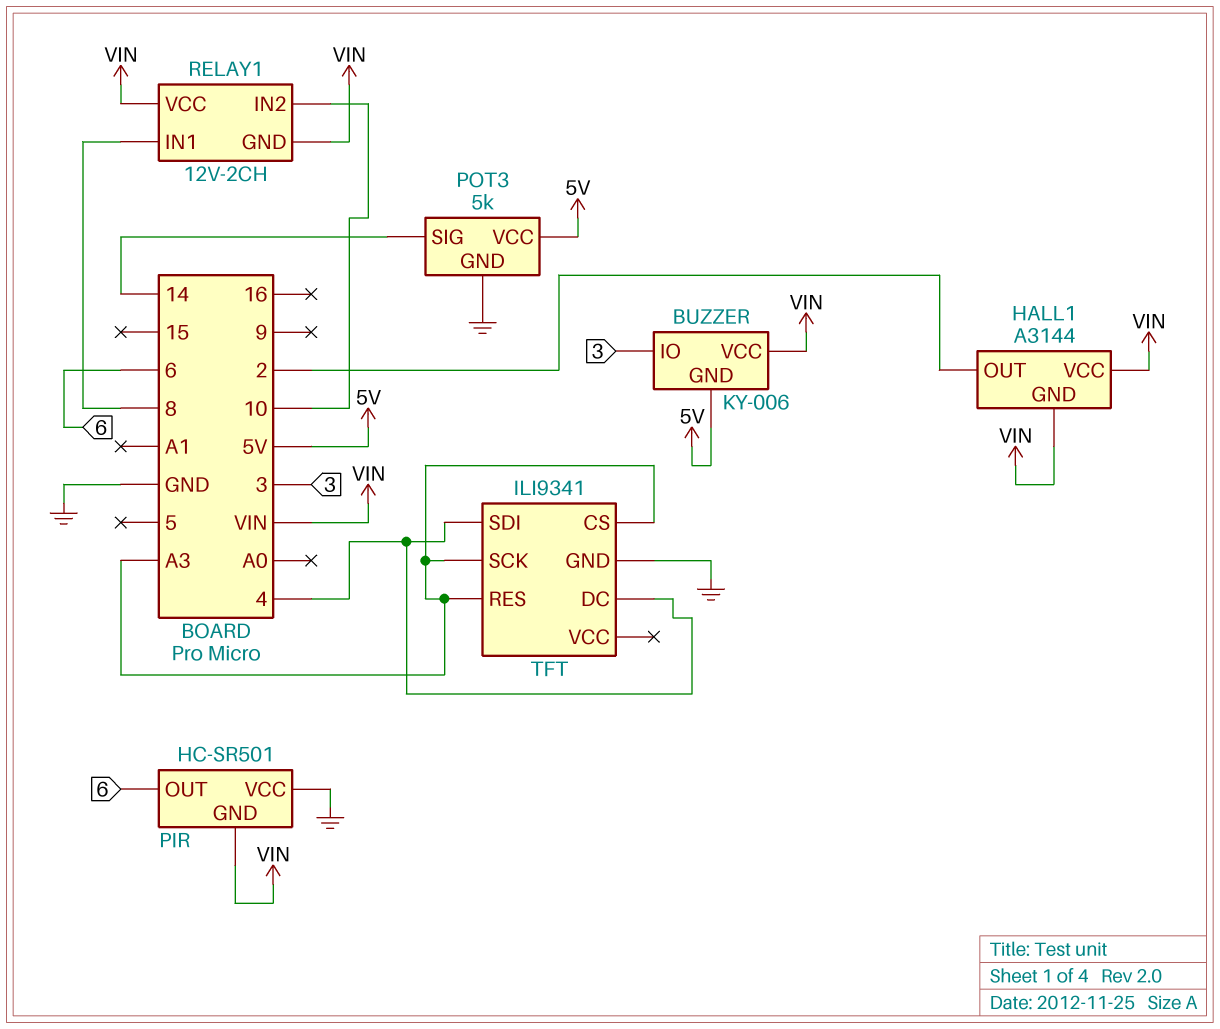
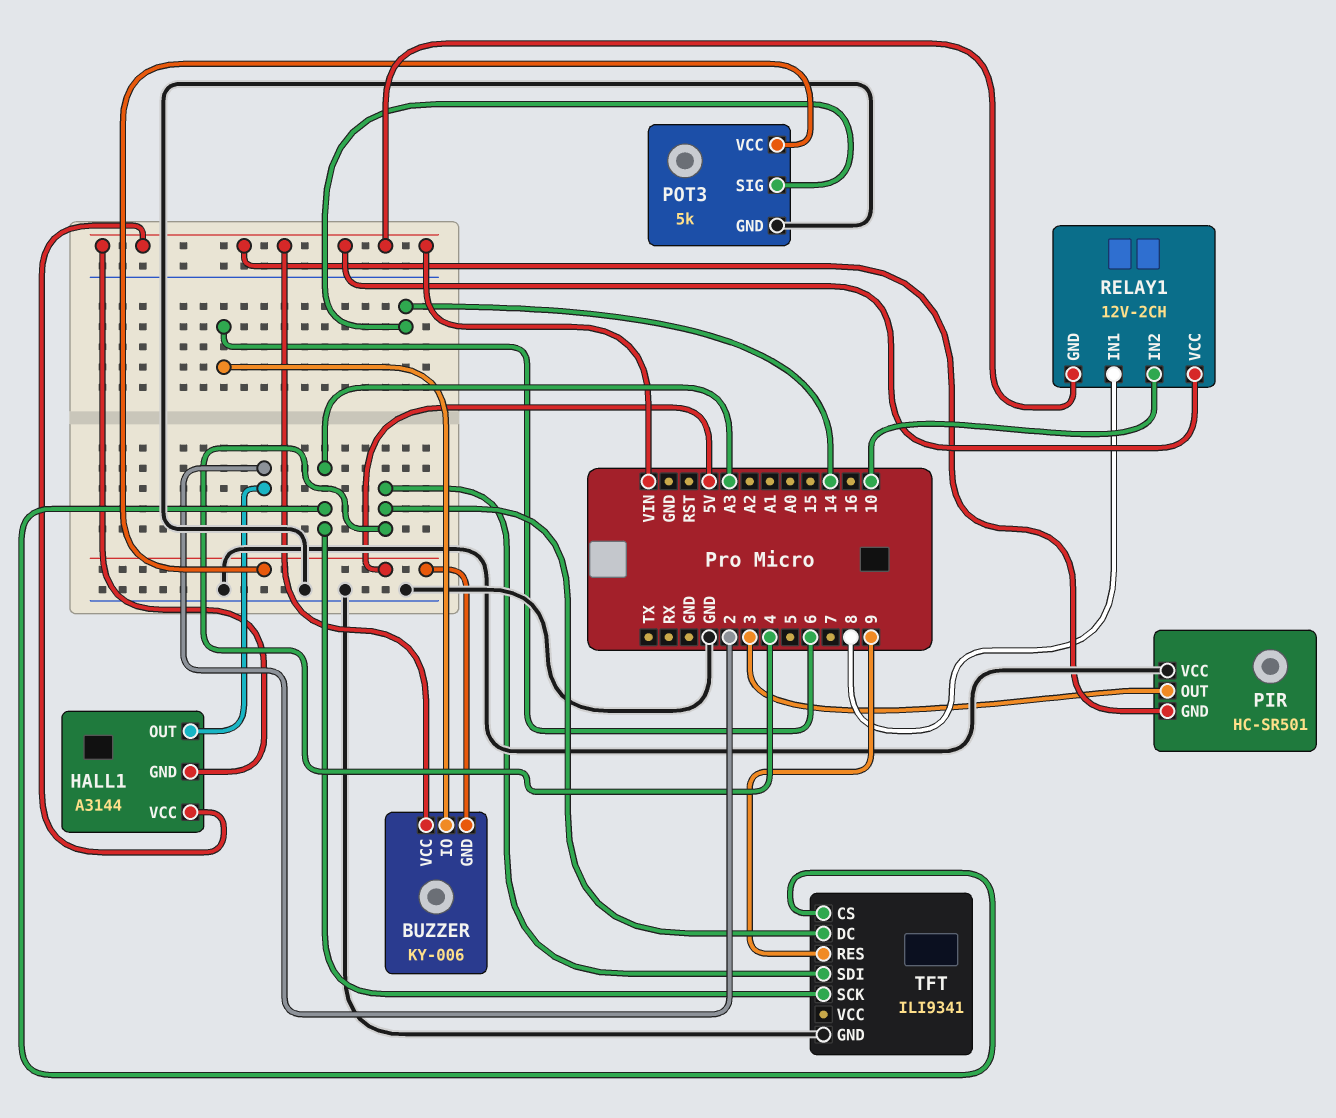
BUZZER pin IO: 3 -> 6
PIR pin OUT: 6 -> 3
TFT pin RES: A3 -> 9

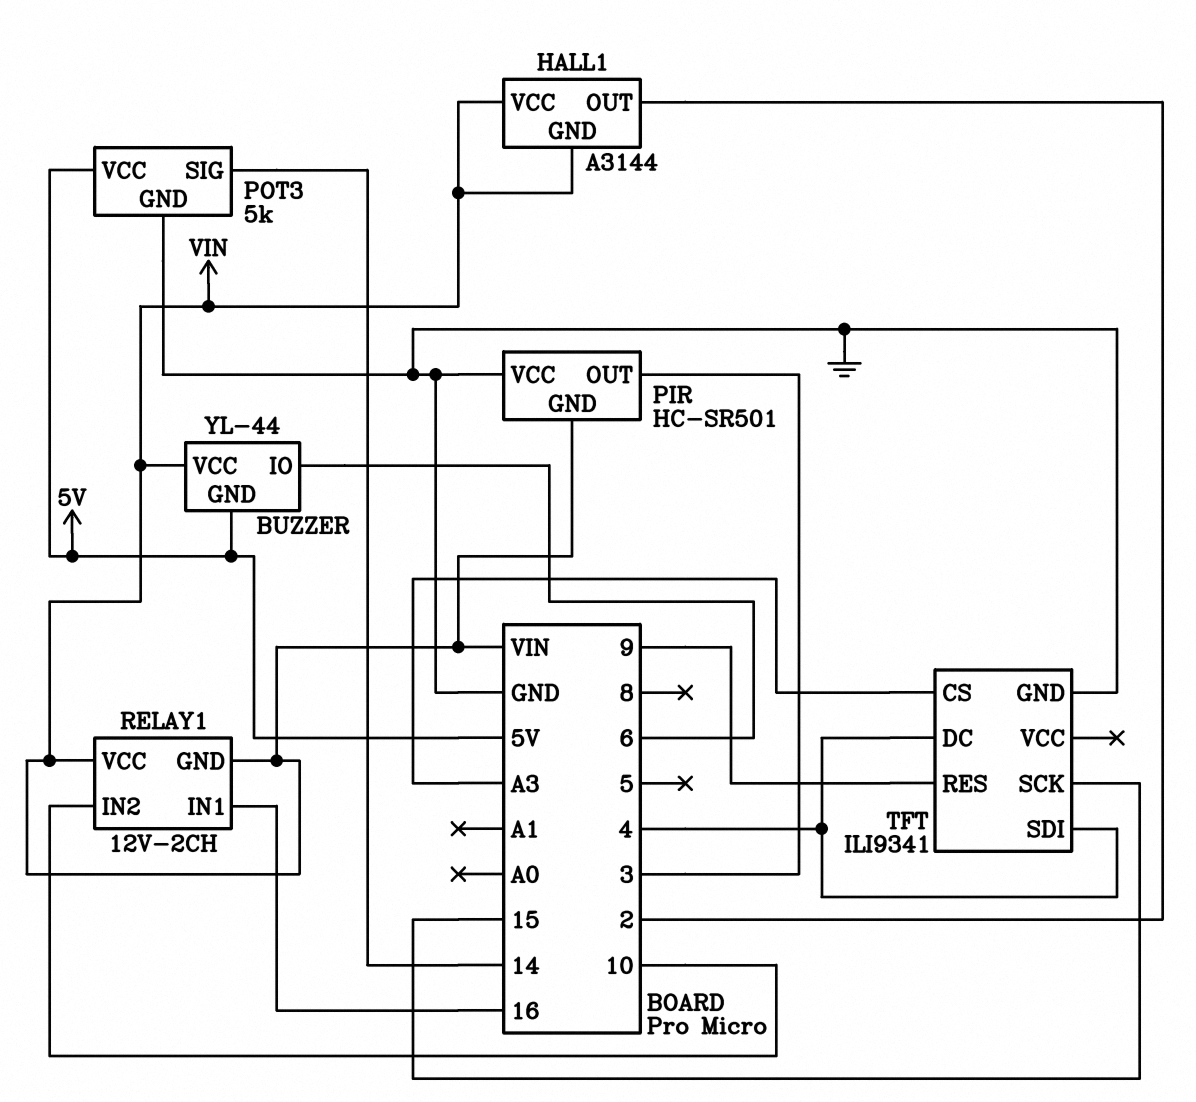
BUZZER: KY-006 -> YL-44
RELAY1 pin IN1: 8 -> 16
TFT pin SCK: A3 -> 15

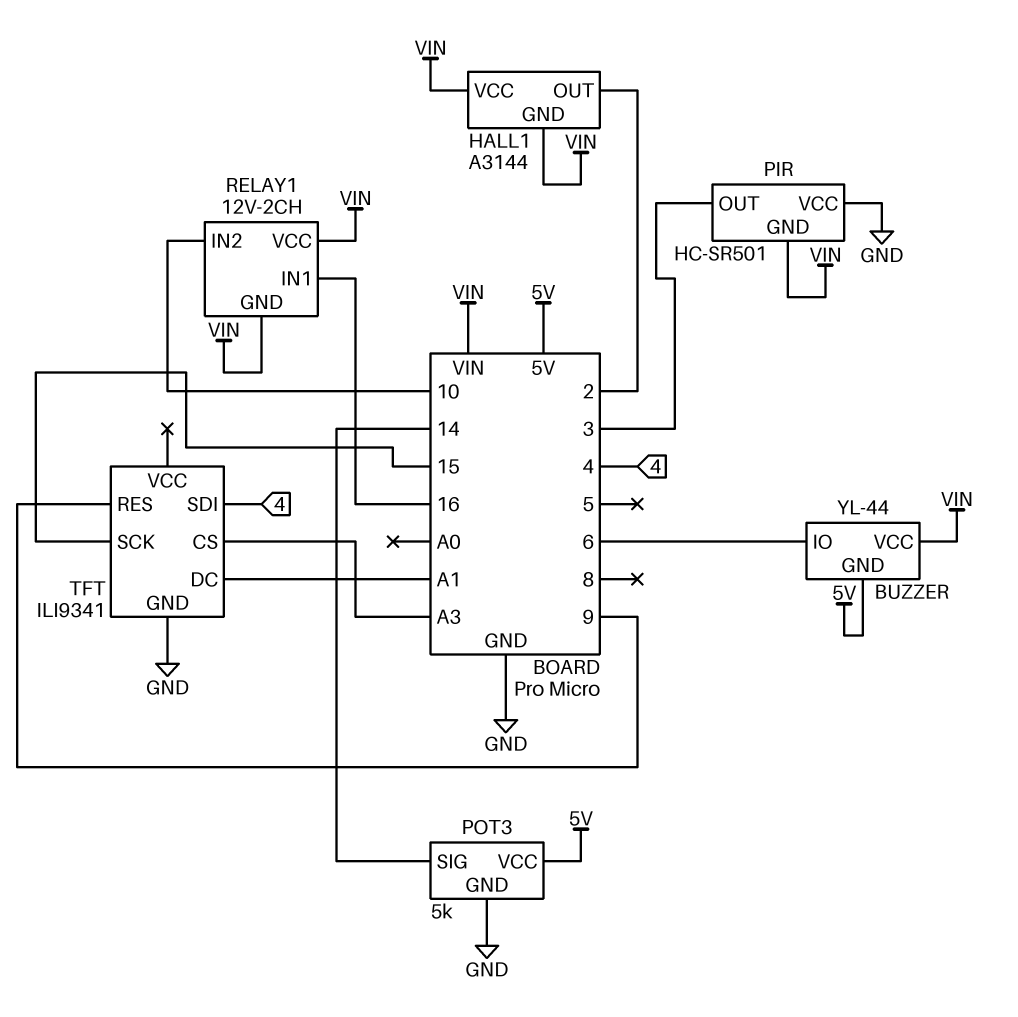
TFT pin DC: 4 -> A1

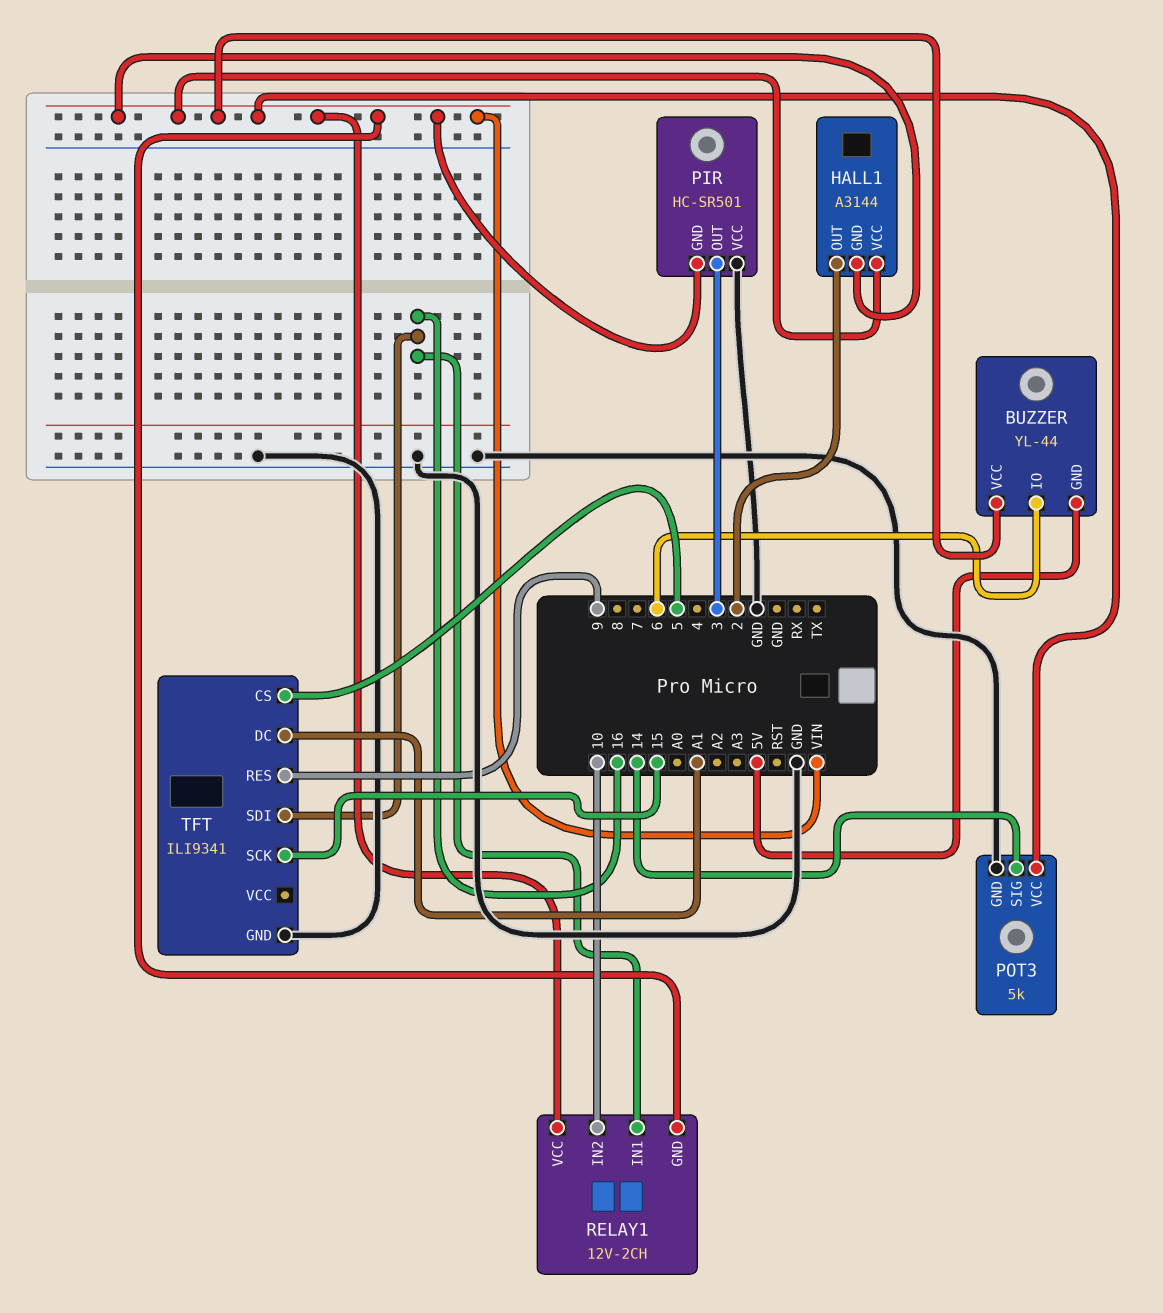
POT3 pin VCC: 5V -> VIN
TFT pin CS: A3 -> 5
TFT pin SDI: 4 -> 16

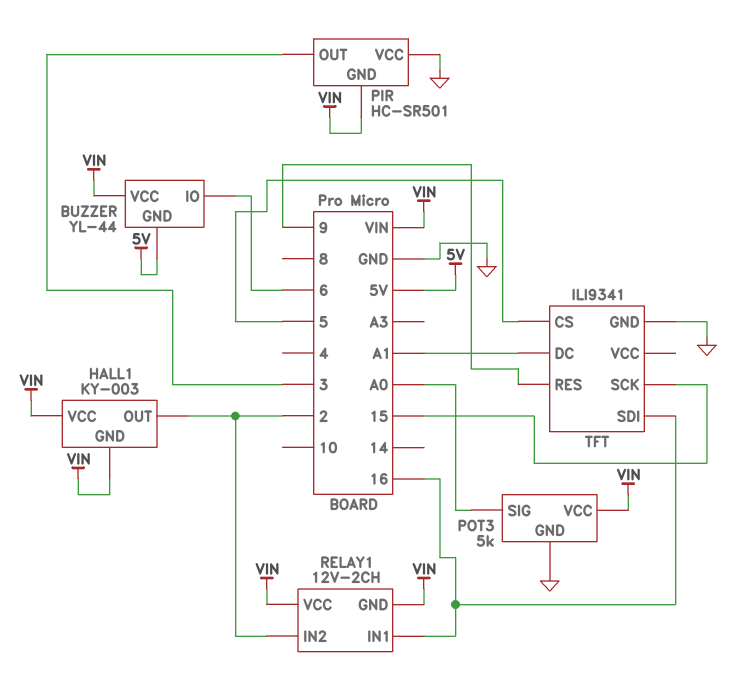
HALL1: A3144 -> KY-003
POT3 pin SIG: 14 -> A0
RELAY1 pin IN2: 10 -> 2

